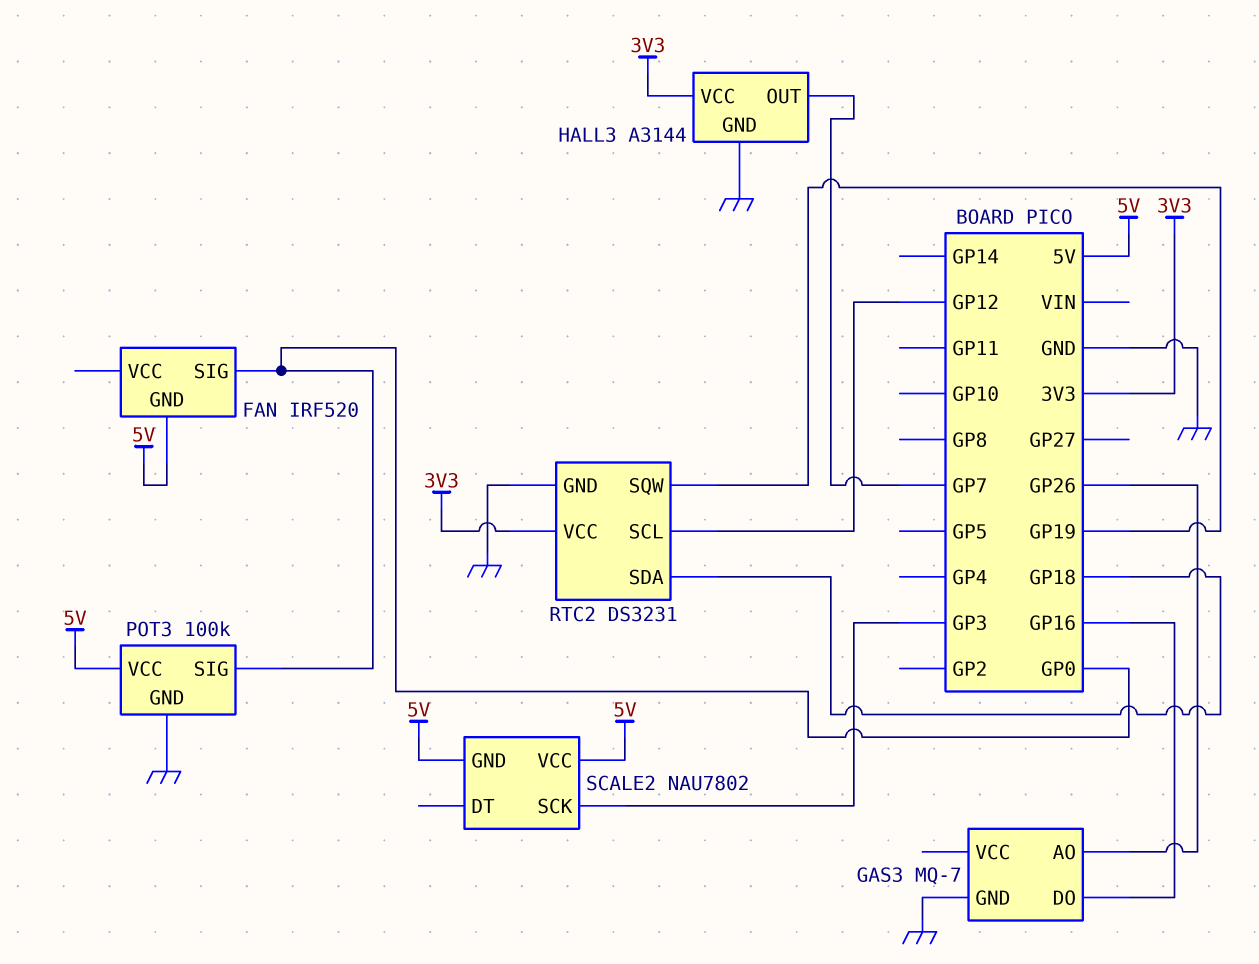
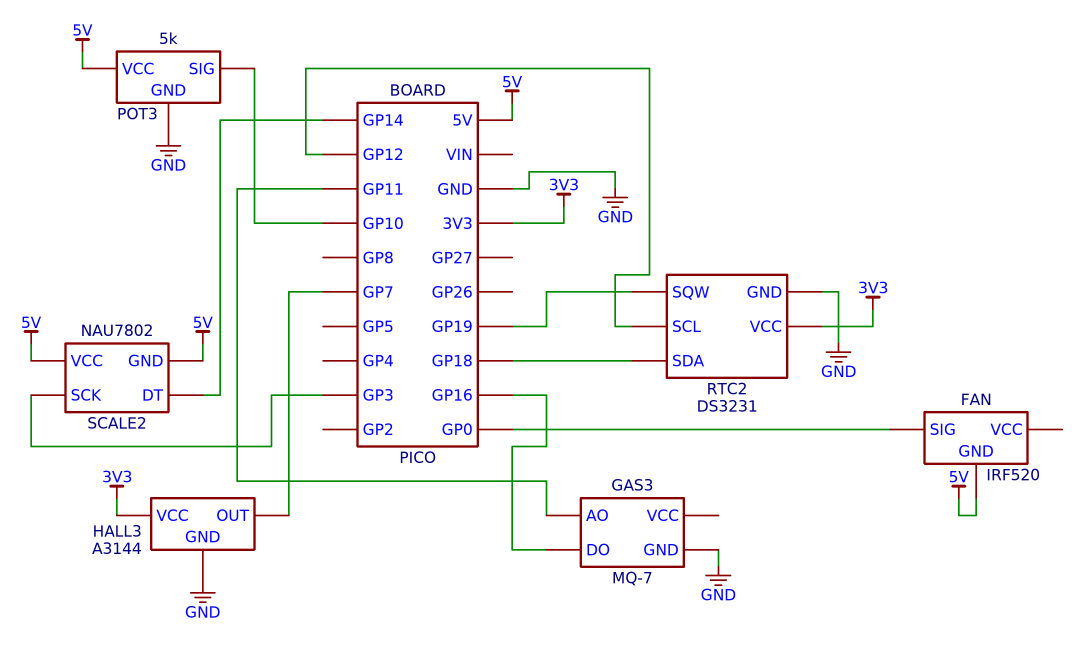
GAS3 pin AO: GP26 -> GP11
POT3: 100k -> 5k
POT3 pin SIG: GP0 -> GP10
SCALE2 pin DT: none -> GP14

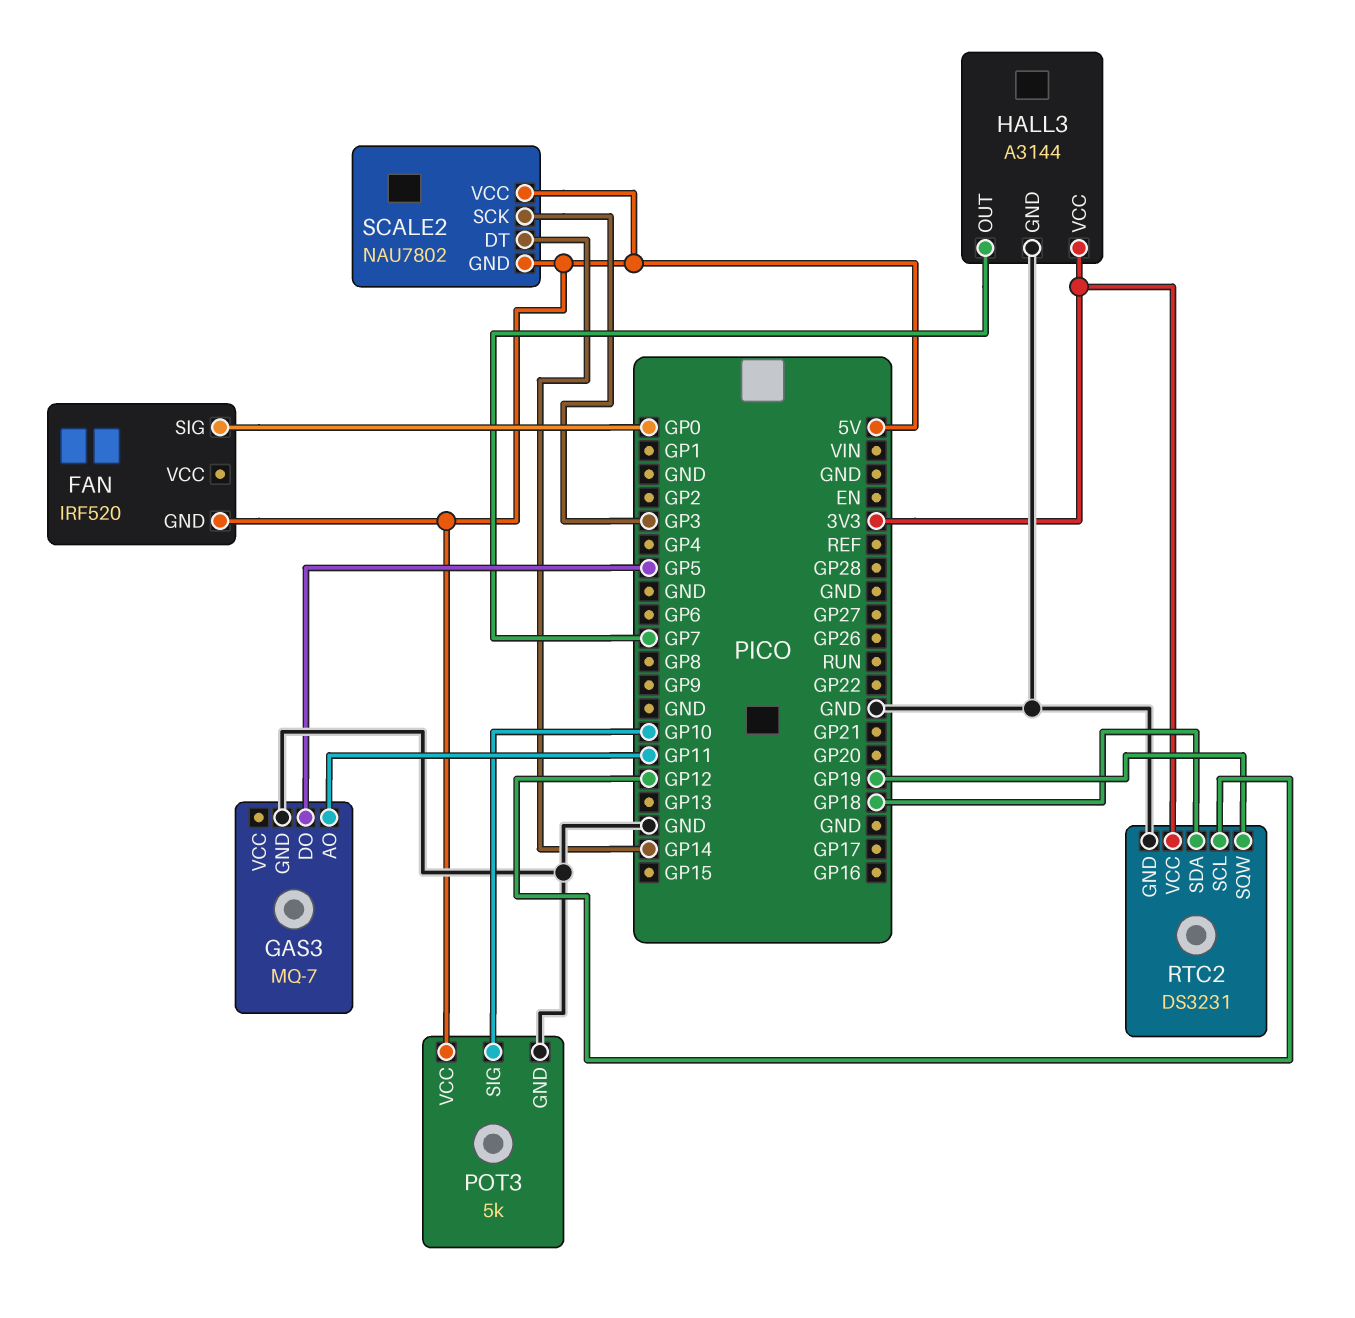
GAS3 pin DO: GP16 -> GP5

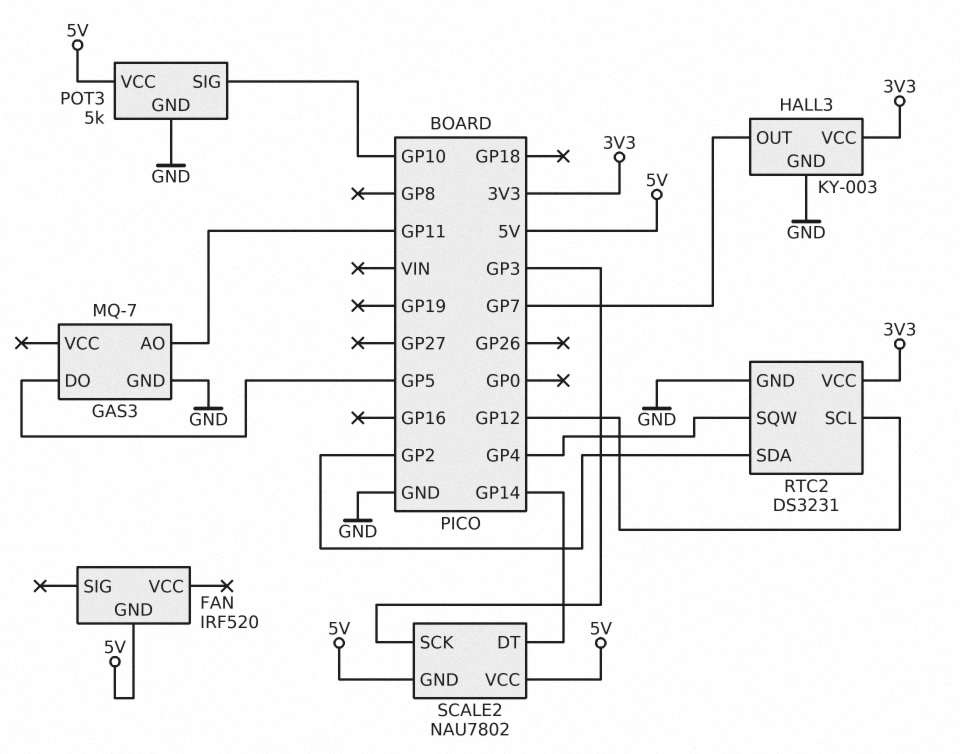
FAN pin SIG: GP0 -> none
HALL3: A3144 -> KY-003
RTC2 pin SDA: GP18 -> GP2
RTC2 pin SQW: GP19 -> GP4

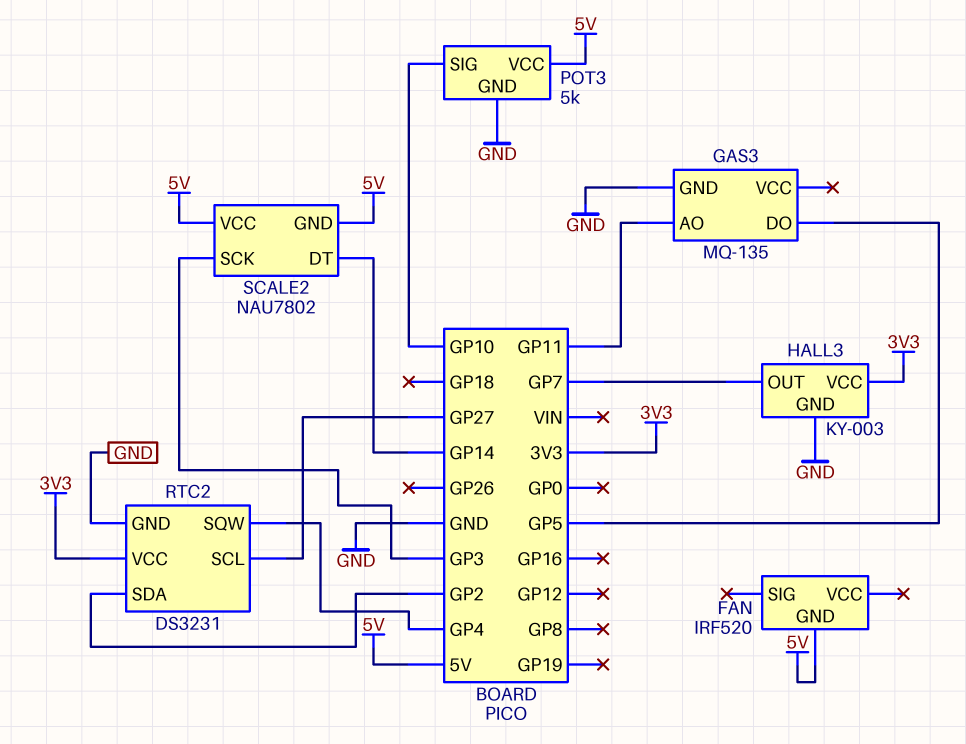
GAS3: MQ-7 -> MQ-135
RTC2 pin SCL: GP12 -> GP27

